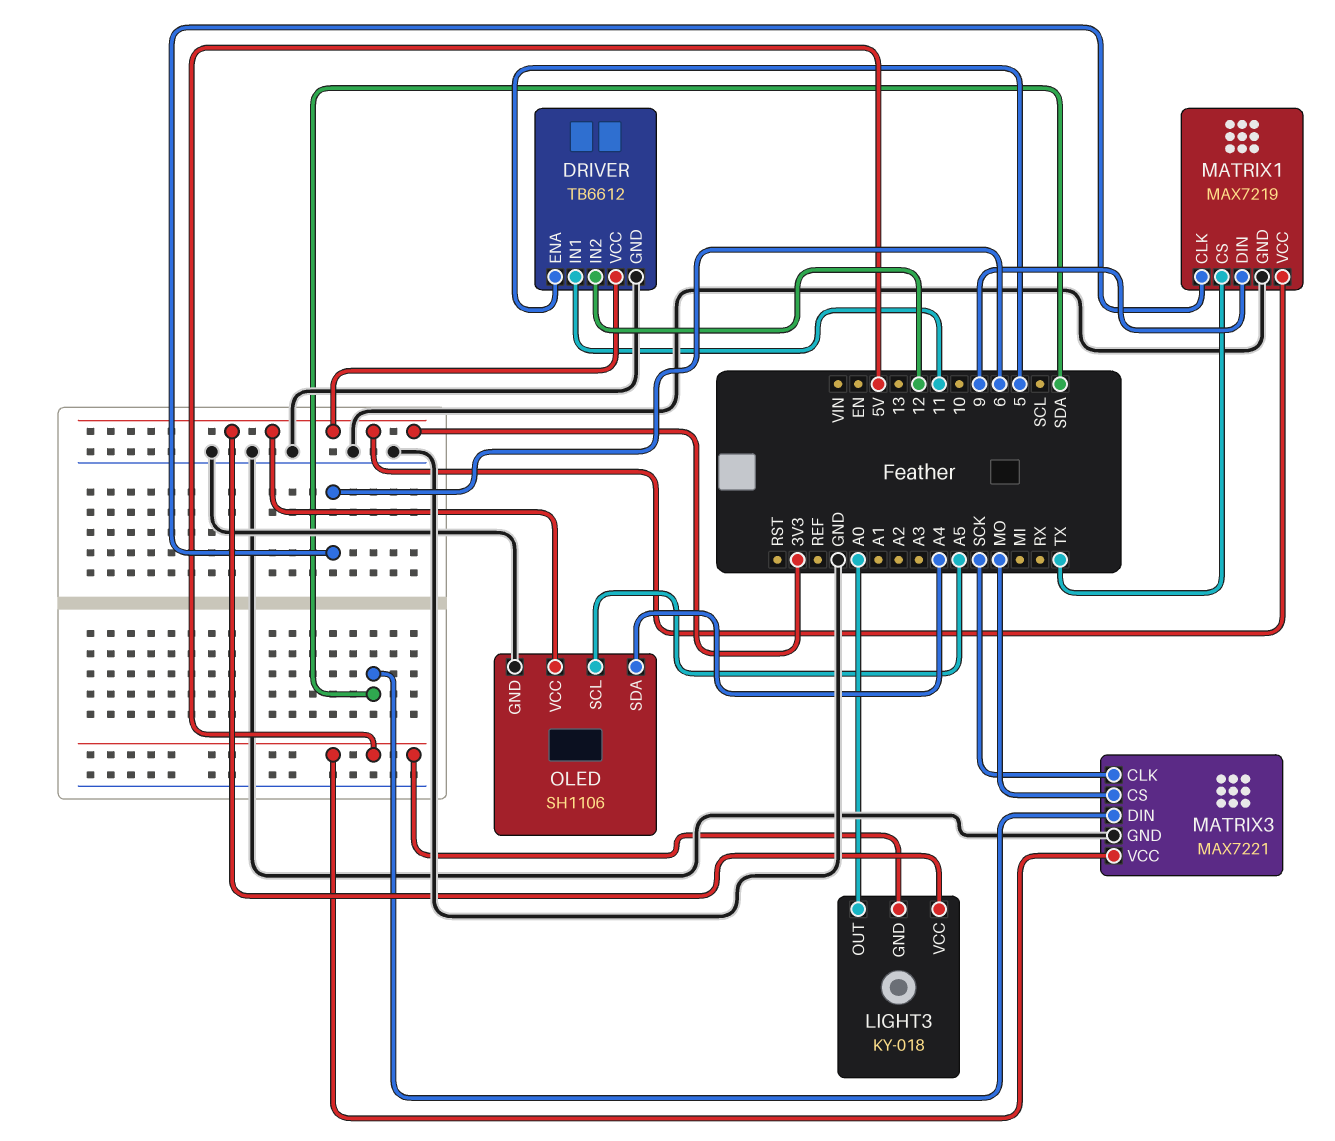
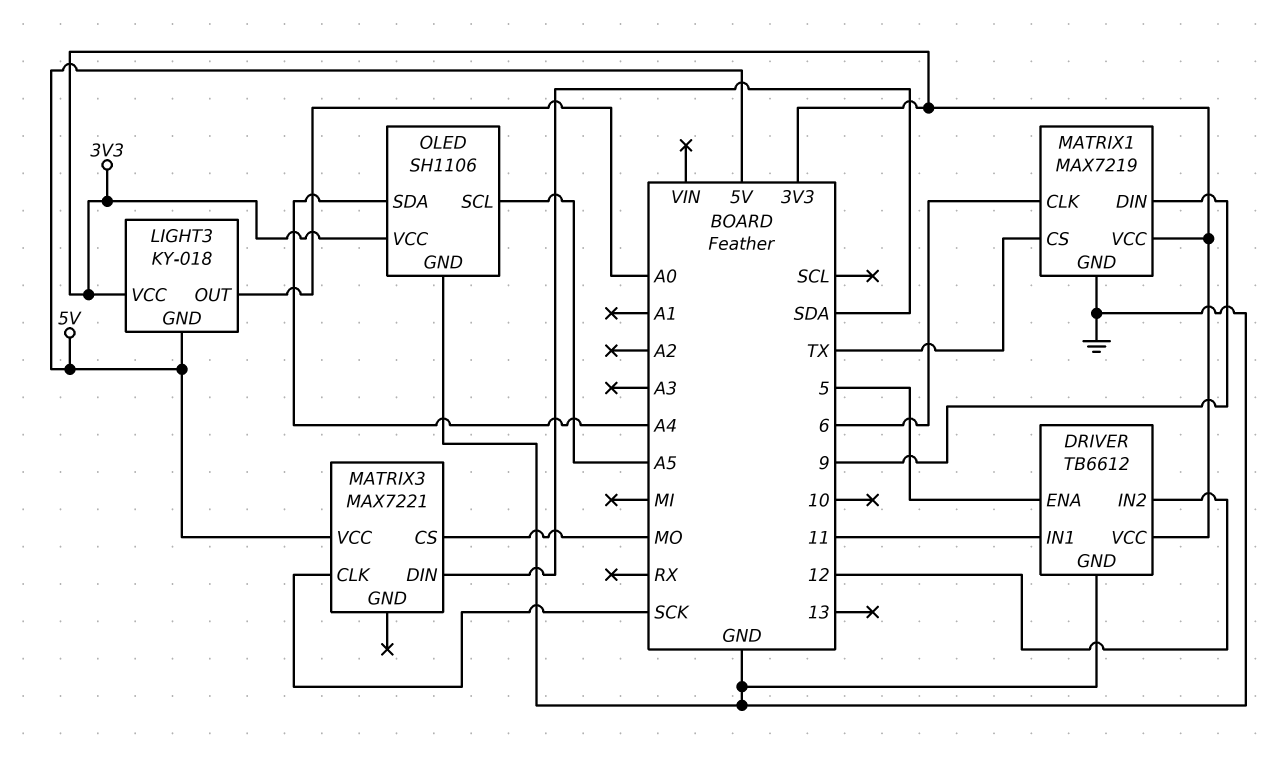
MATRIX3 pin GND: GND -> none

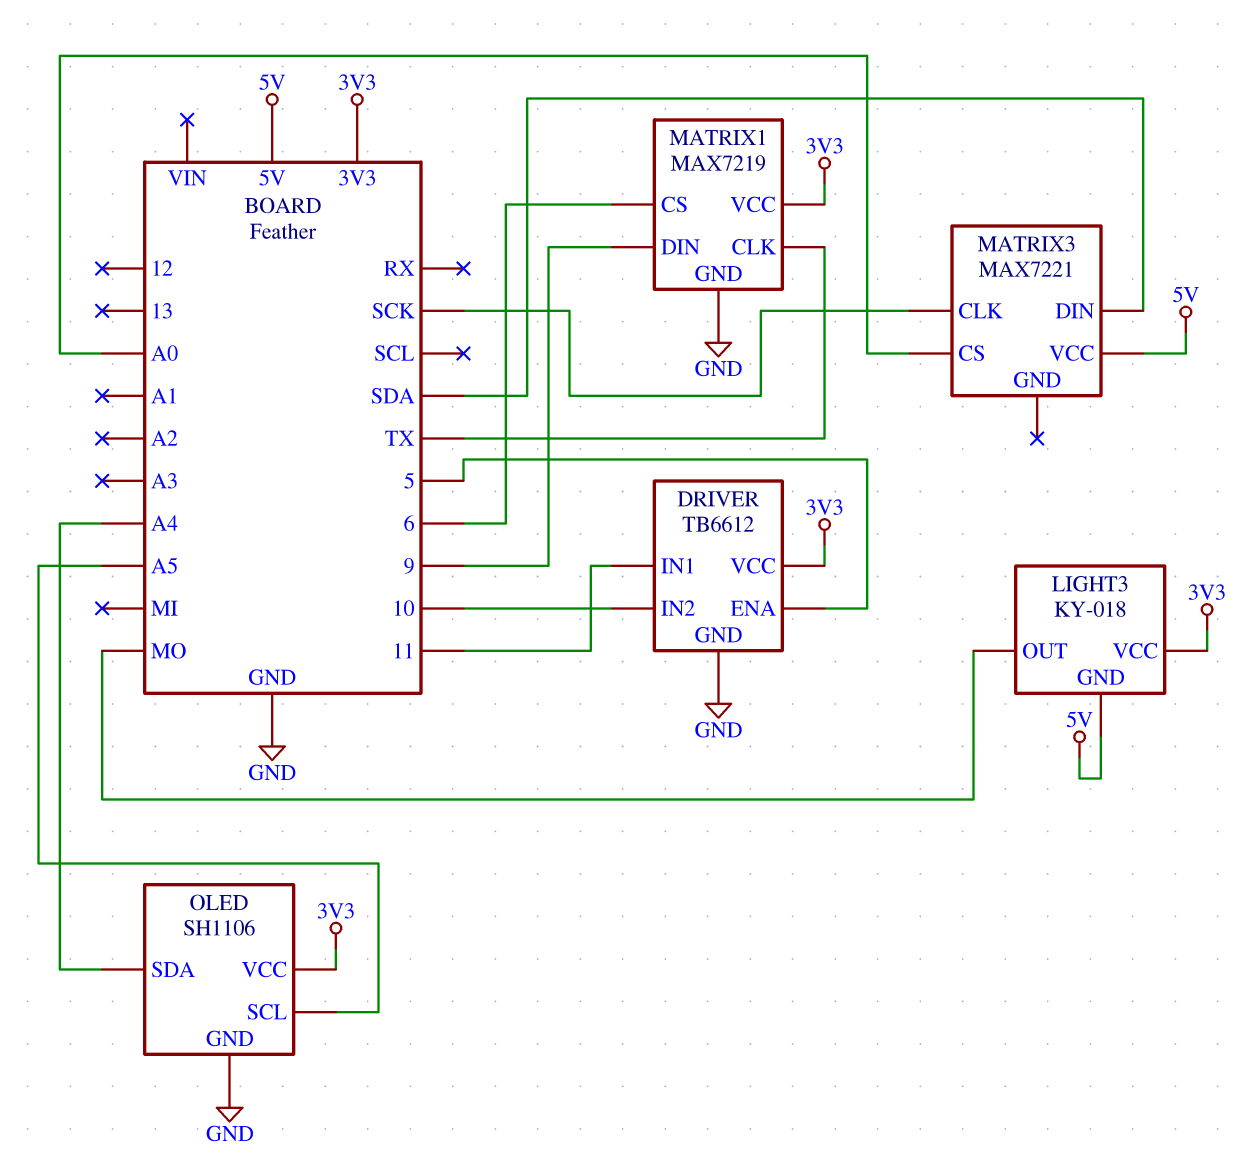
DRIVER pin IN2: 12 -> 10
LIGHT3 pin OUT: A0 -> MO
MATRIX1 pin CLK: 6 -> TX
MATRIX1 pin CS: TX -> 6
MATRIX3 pin CS: MO -> A0

